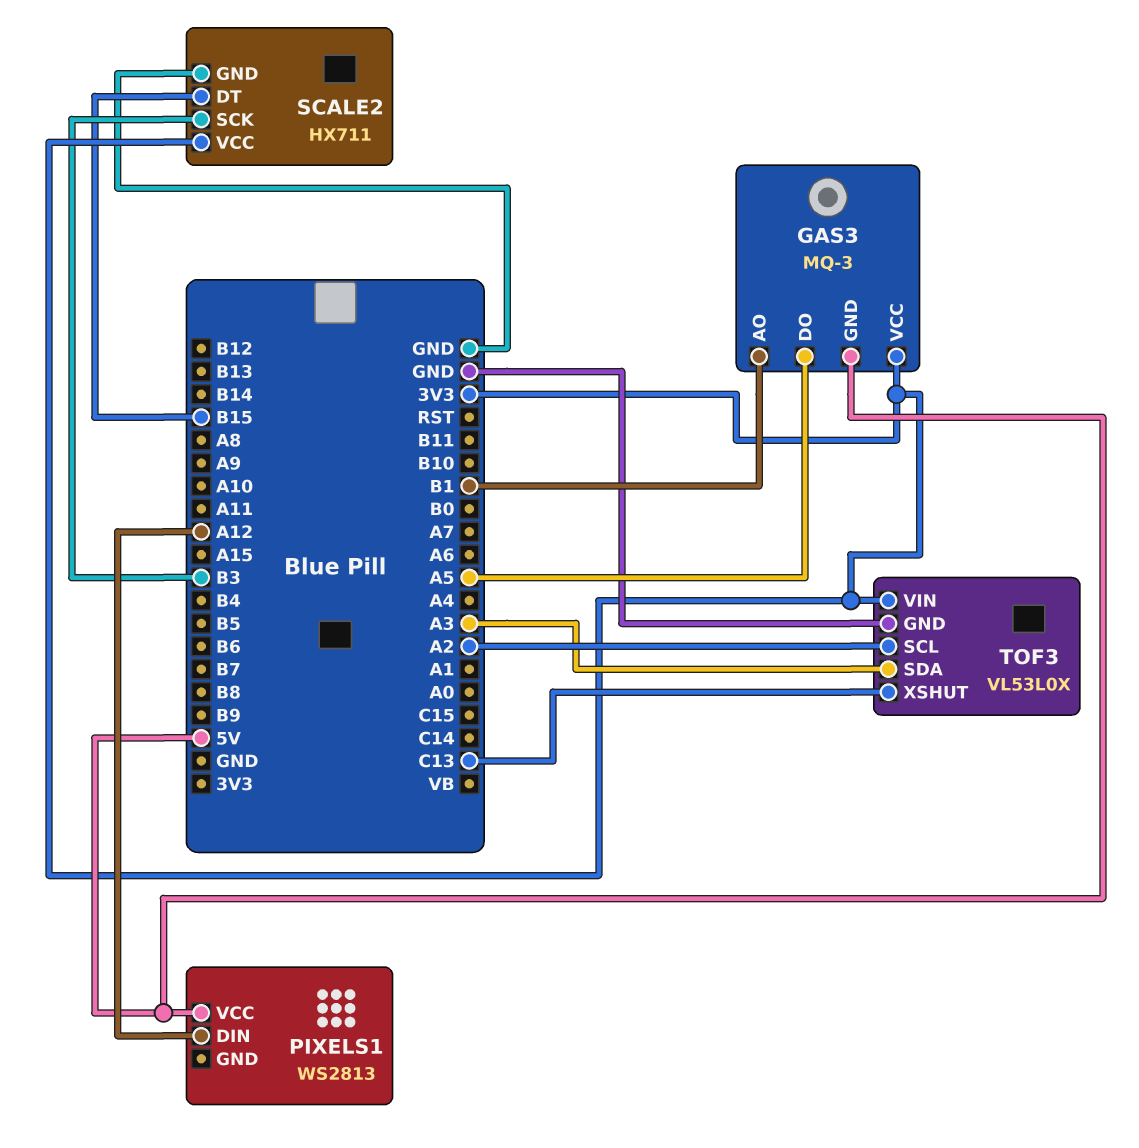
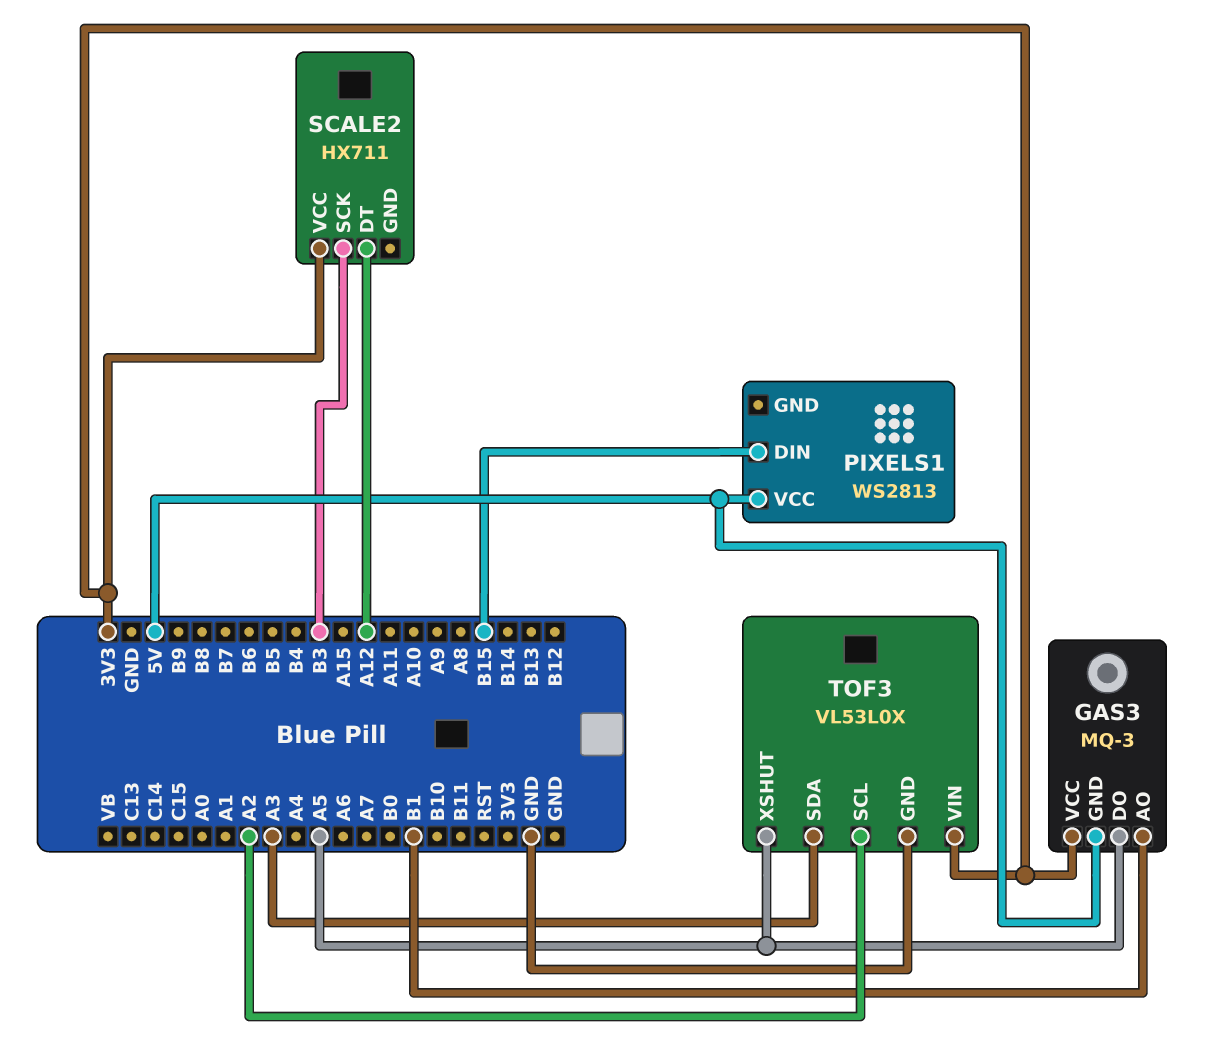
PIXELS1 pin DIN: A12 -> B15
SCALE2 pin DT: B15 -> A12
SCALE2 pin GND: GND -> none
TOF3 pin XSHUT: C13 -> A5

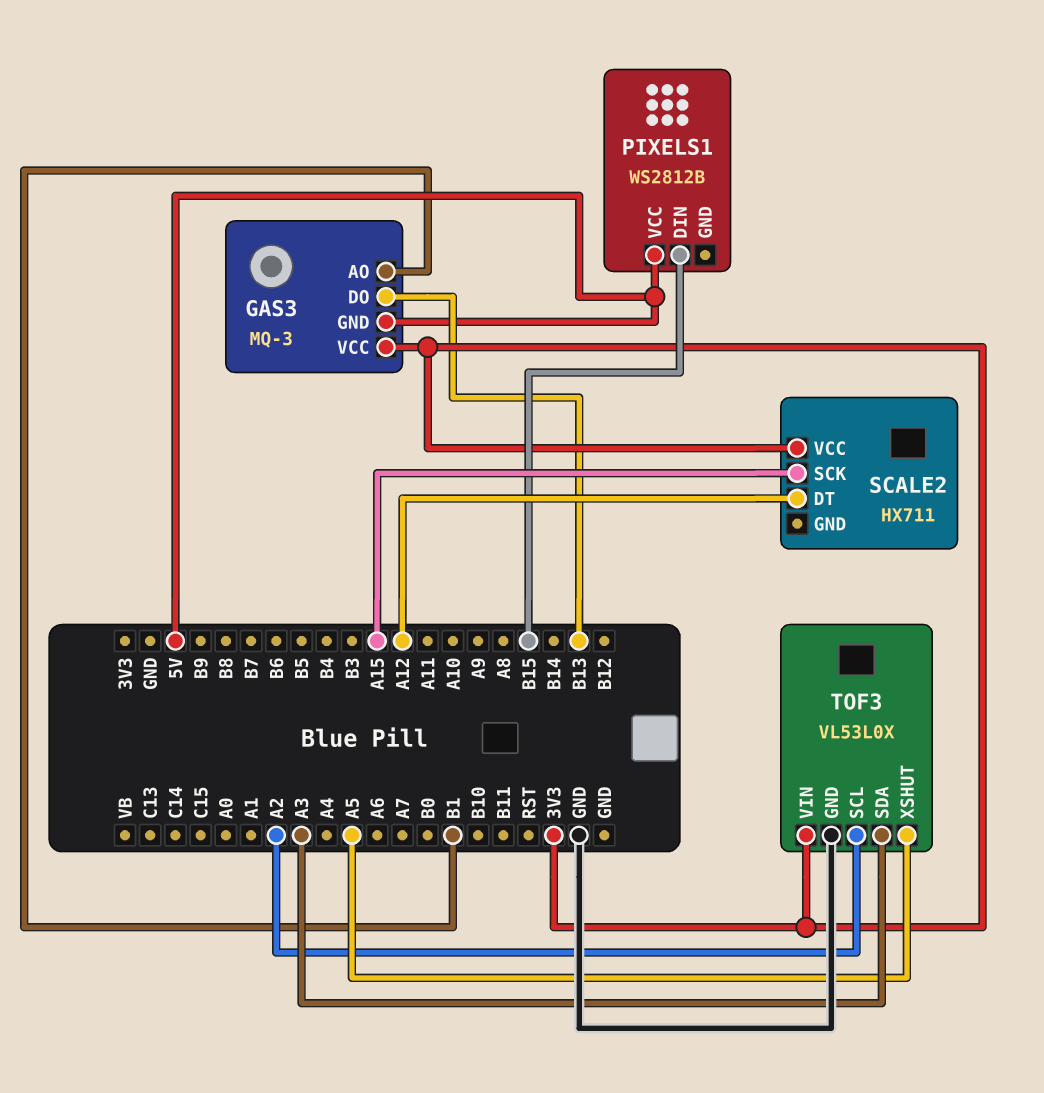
GAS3 pin DO: A5 -> B13
PIXELS1: WS2813 -> WS2812B
SCALE2 pin SCK: B3 -> A15

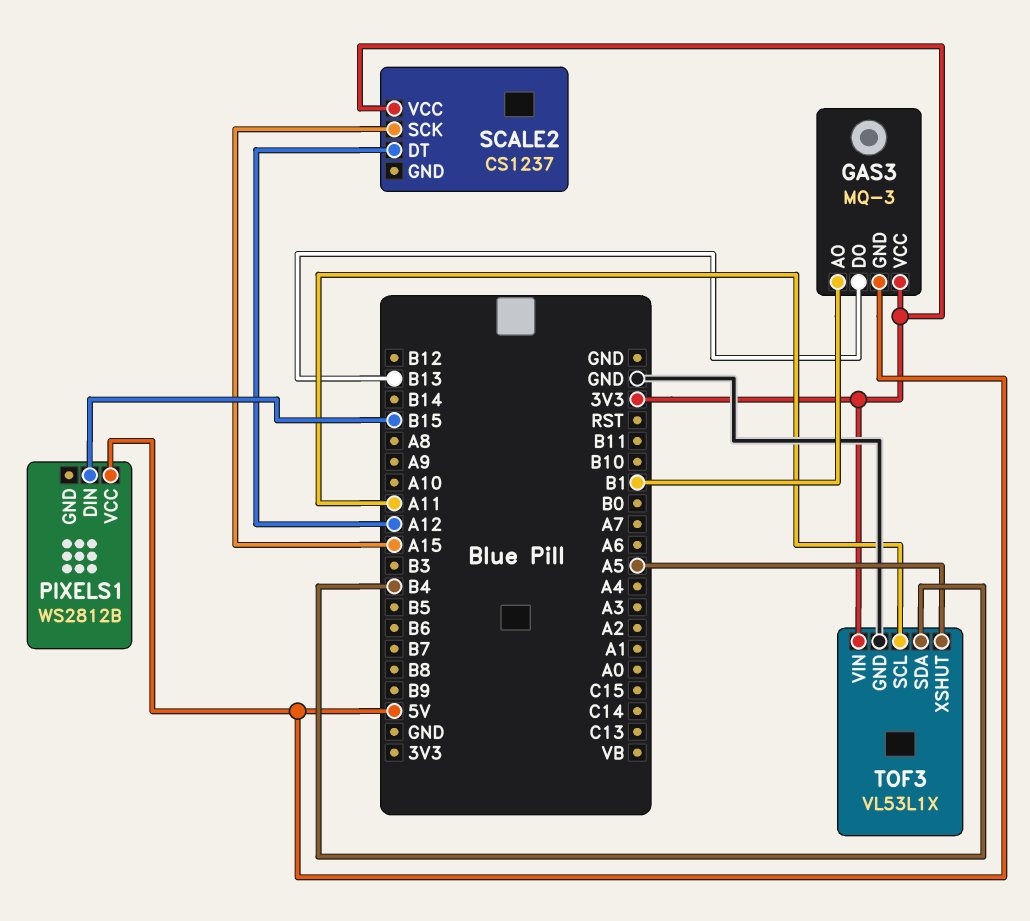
SCALE2: HX711 -> CS1237
TOF3: VL53L0X -> VL53L1X
TOF3 pin SCL: A2 -> A11
TOF3 pin SDA: A3 -> B4

